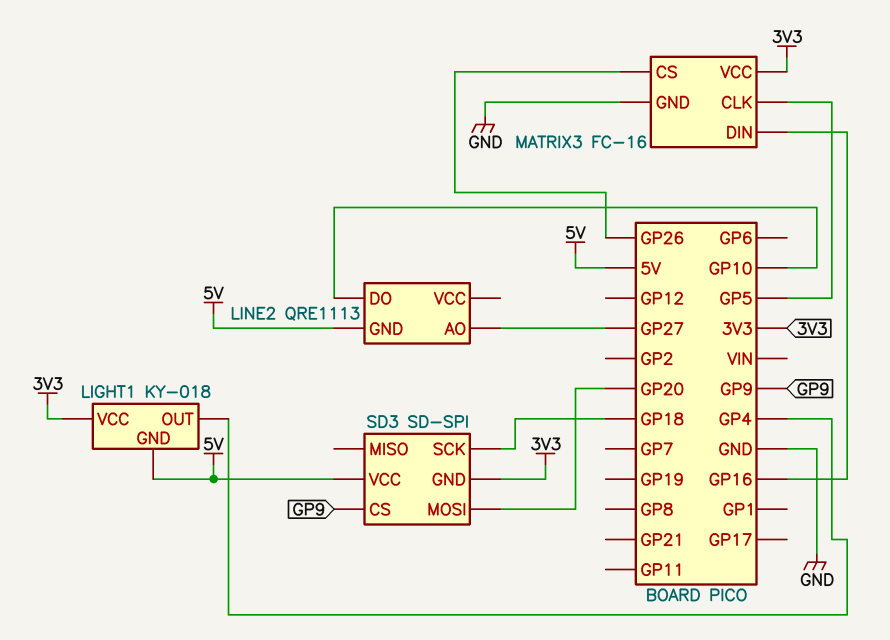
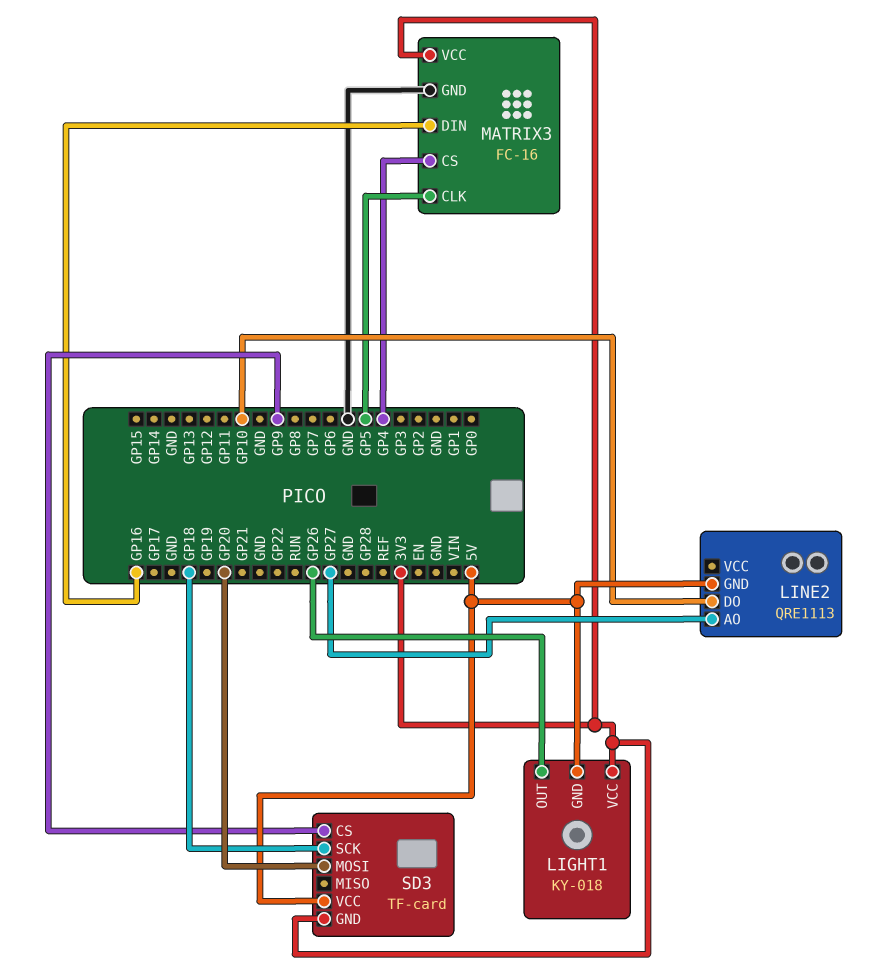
LIGHT1 pin OUT: GP4 -> GP26
MATRIX3 pin CS: GP26 -> GP4
SD3: SD-SPI -> TF-card

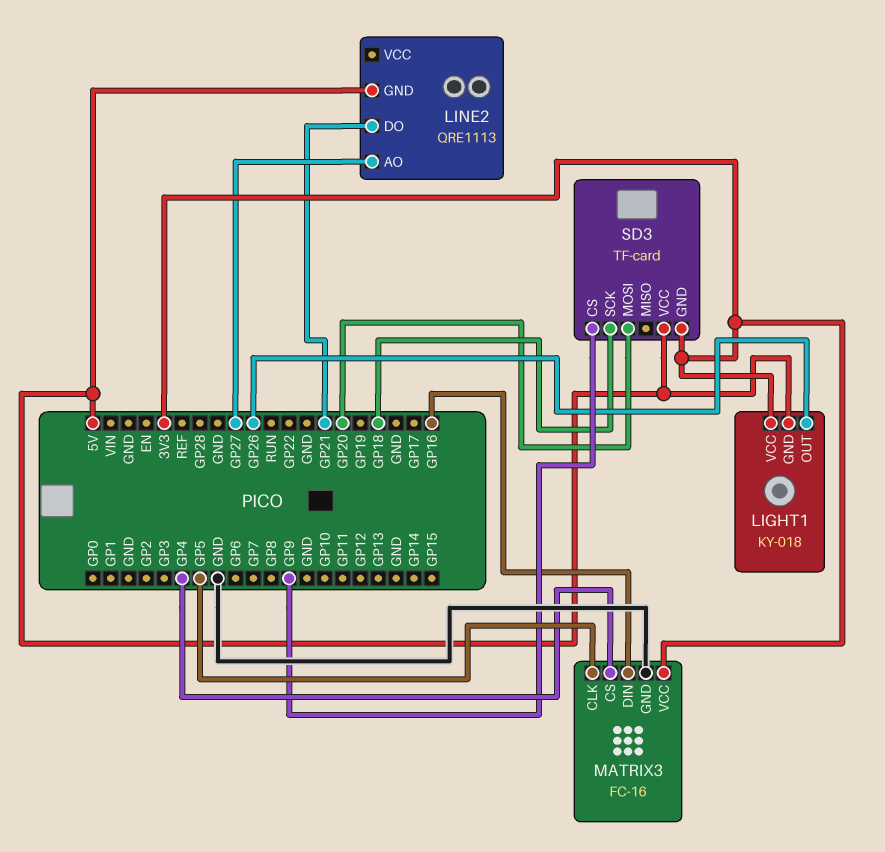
LINE2 pin DO: GP10 -> GP21

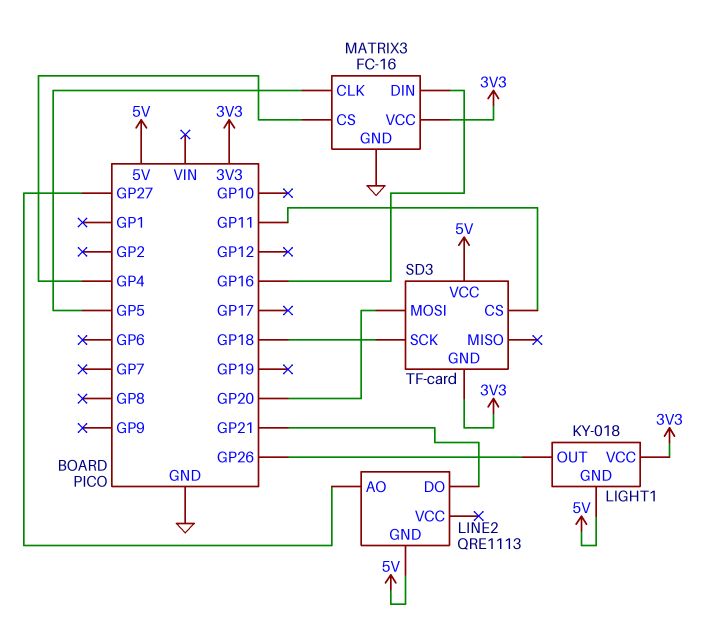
SD3 pin CS: GP9 -> GP11

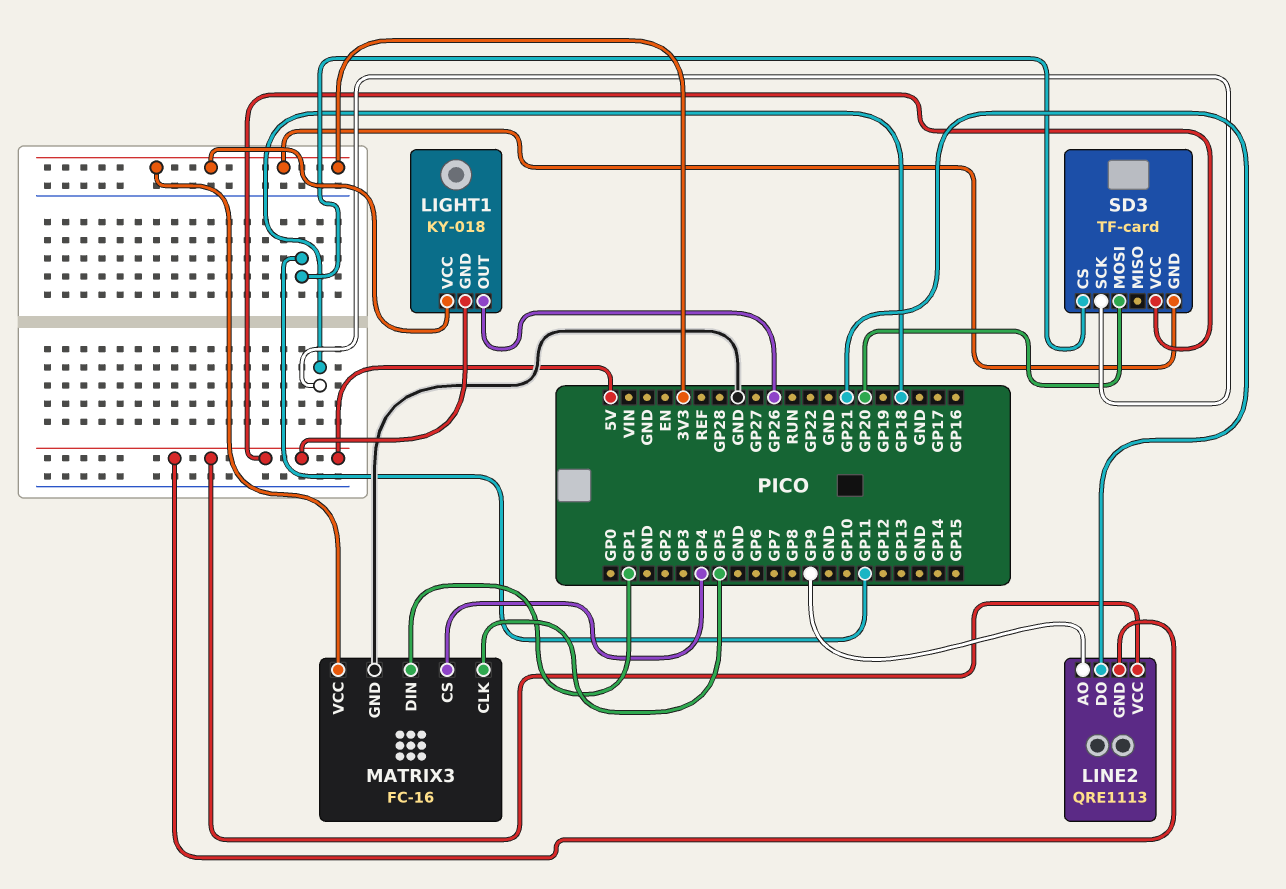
LINE2 pin AO: GP27 -> GP9
LINE2 pin VCC: none -> 5V
MATRIX3 pin DIN: GP16 -> GP1

